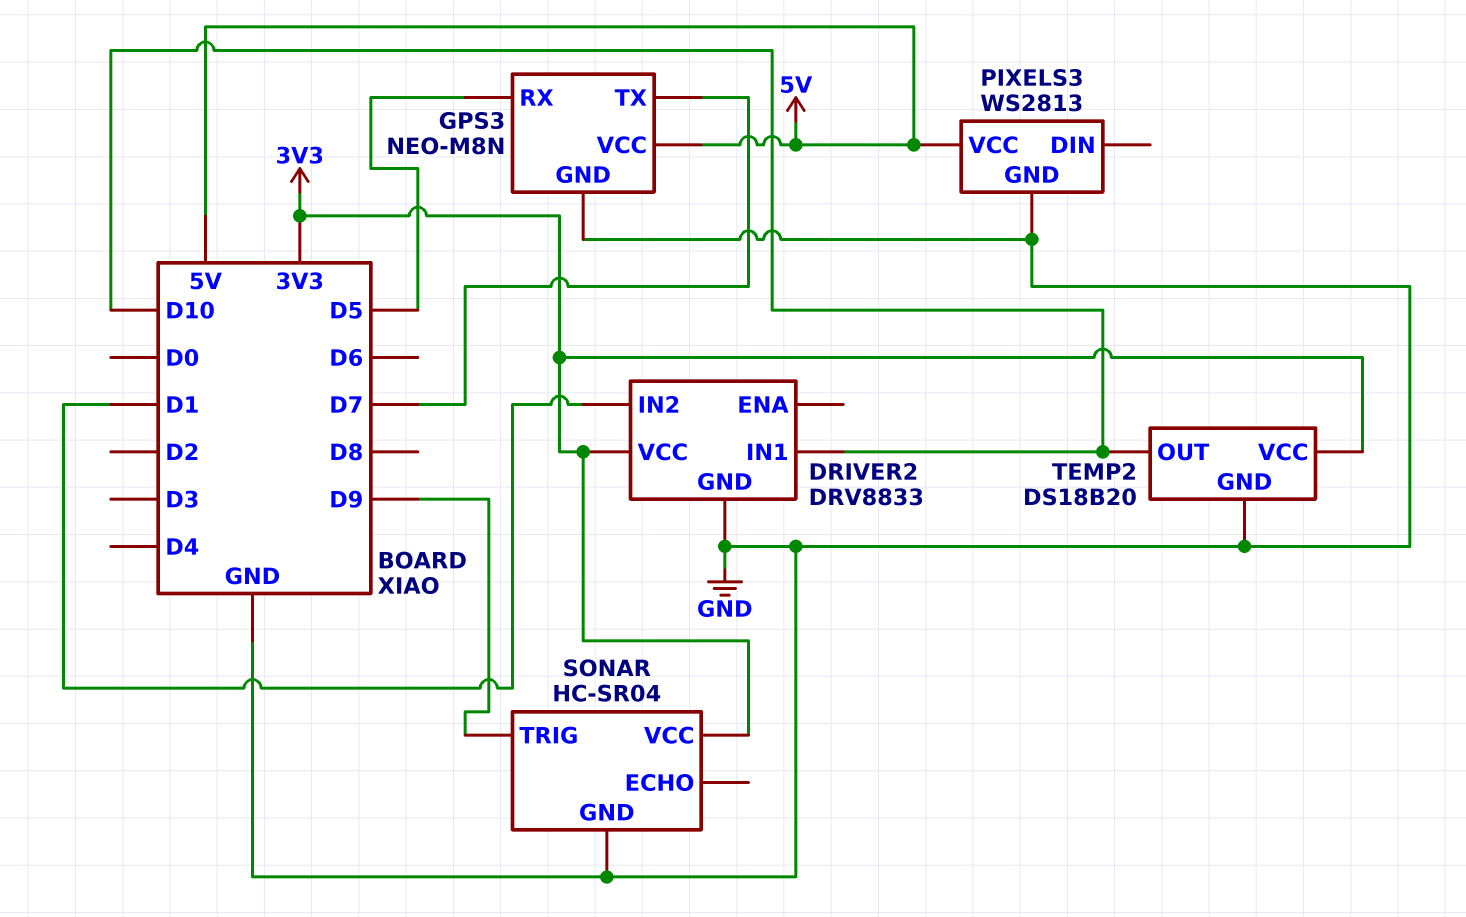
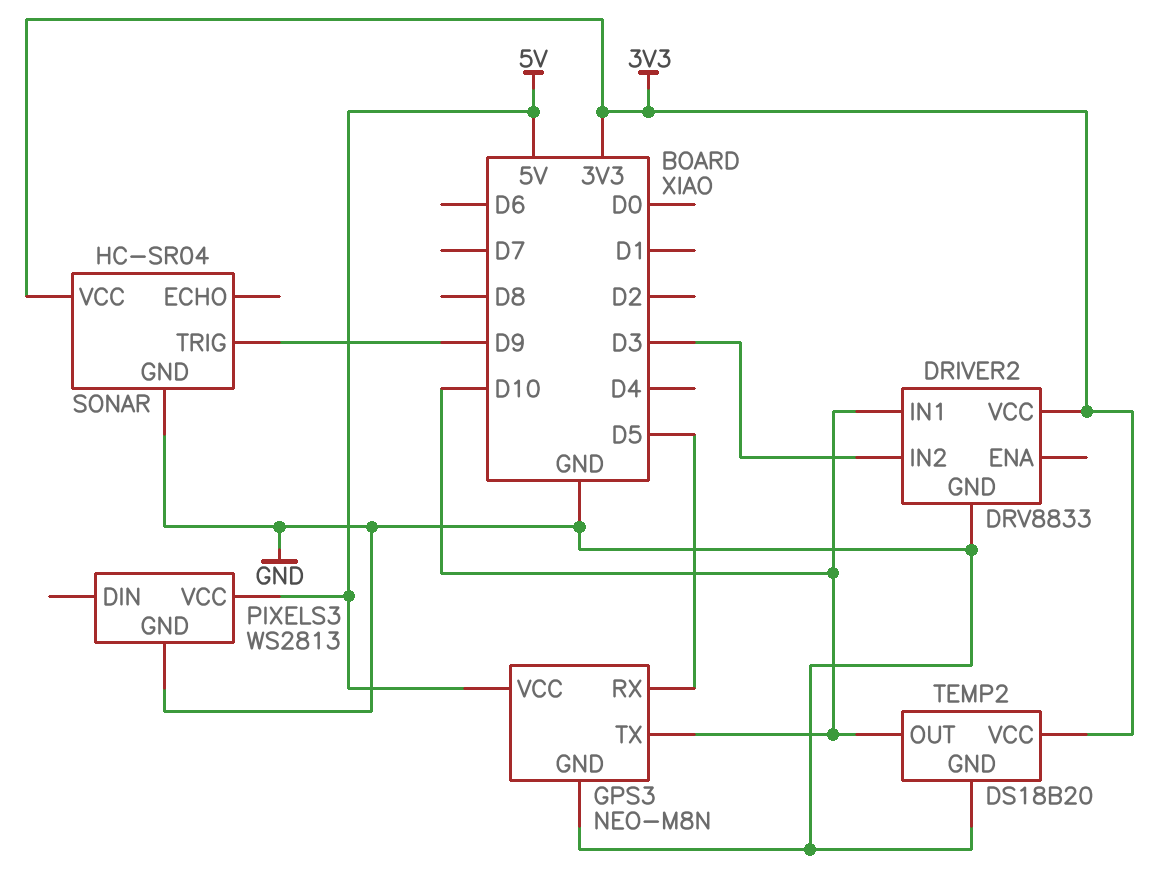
DRIVER2 pin IN2: D1 -> D3
GPS3 pin TX: D7 -> D10

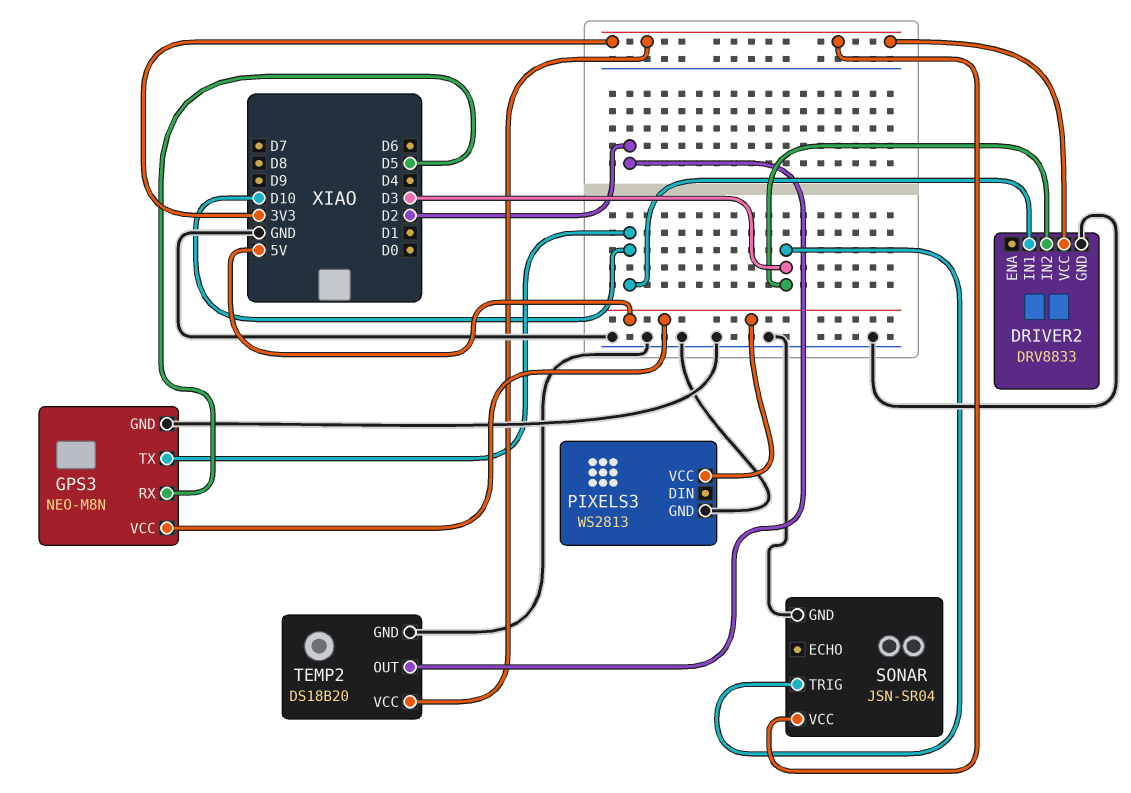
SONAR: HC-SR04 -> JSN-SR04
SONAR pin TRIG: D9 -> D3
TEMP2 pin OUT: D10 -> D2

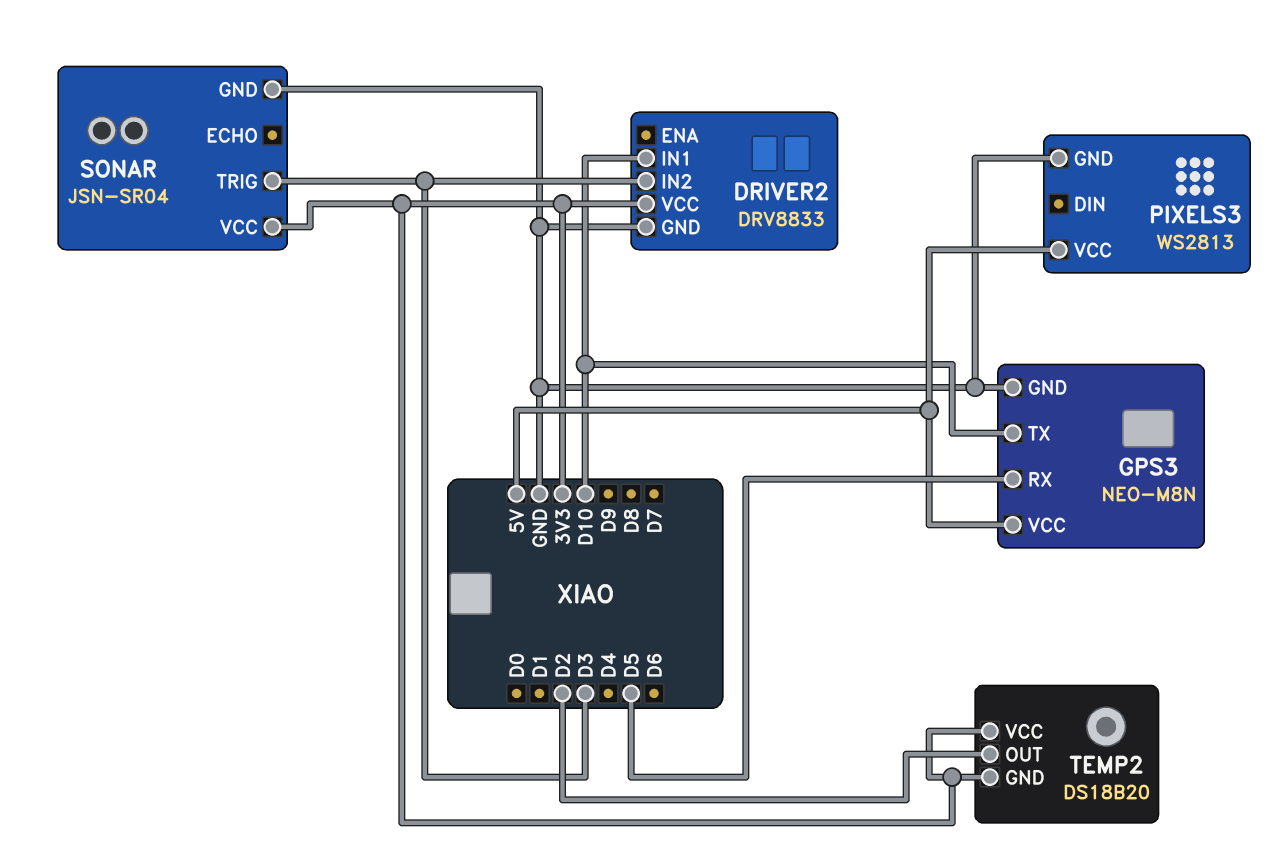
TEMP2 pin GND: GND -> 3V3

